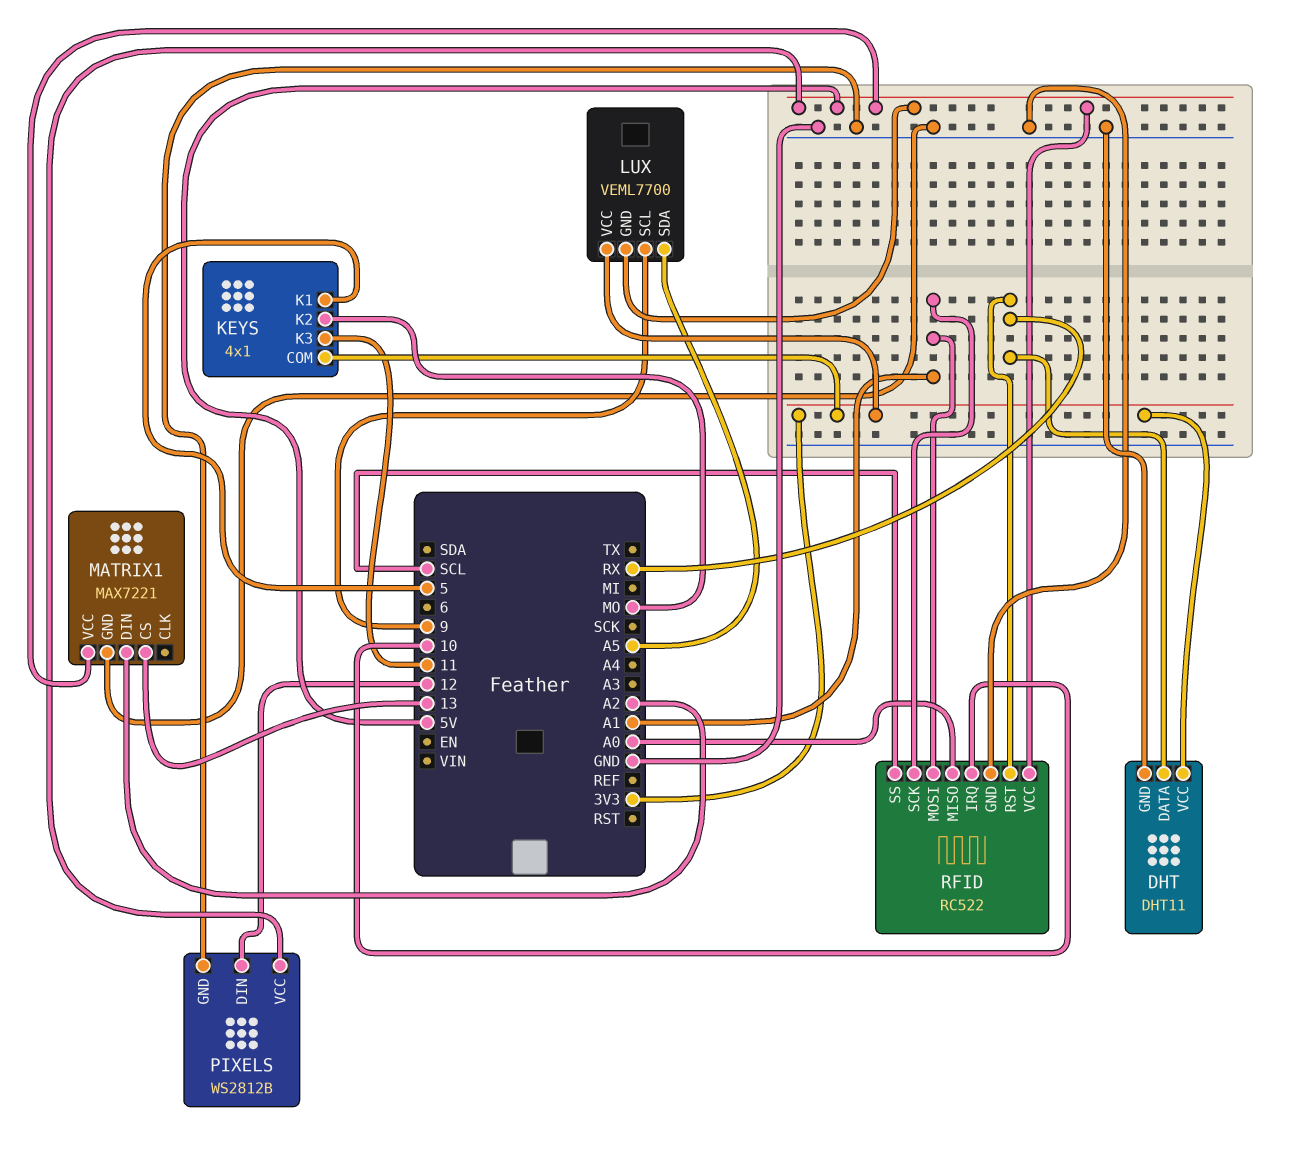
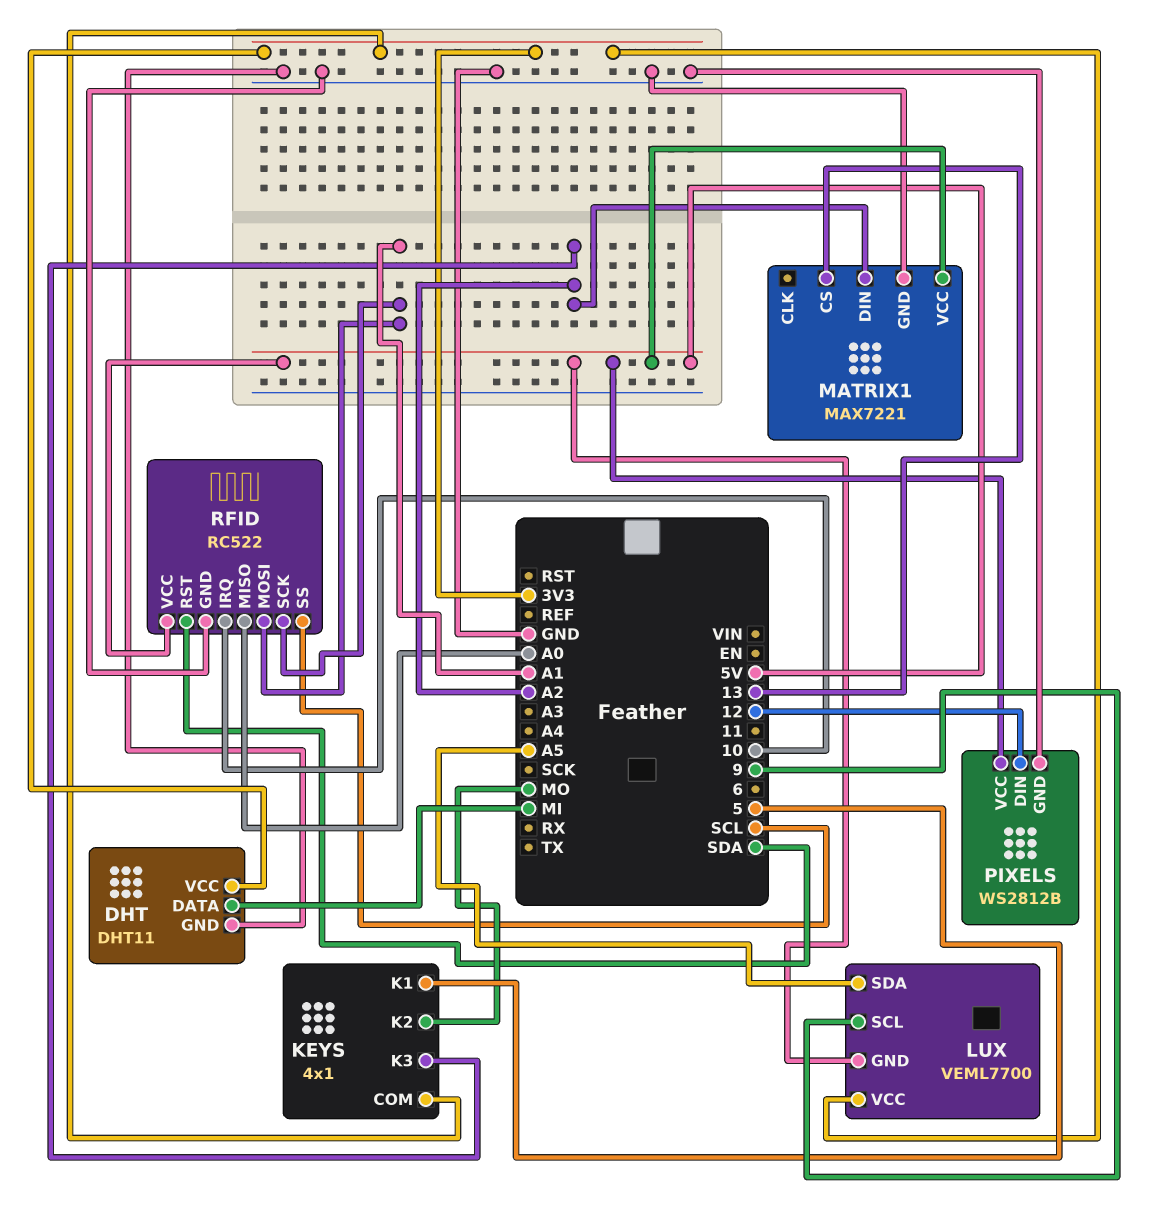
DHT pin DATA: RX -> MI
KEYS pin K3: 11 -> A2
RFID pin RST: RX -> SDA

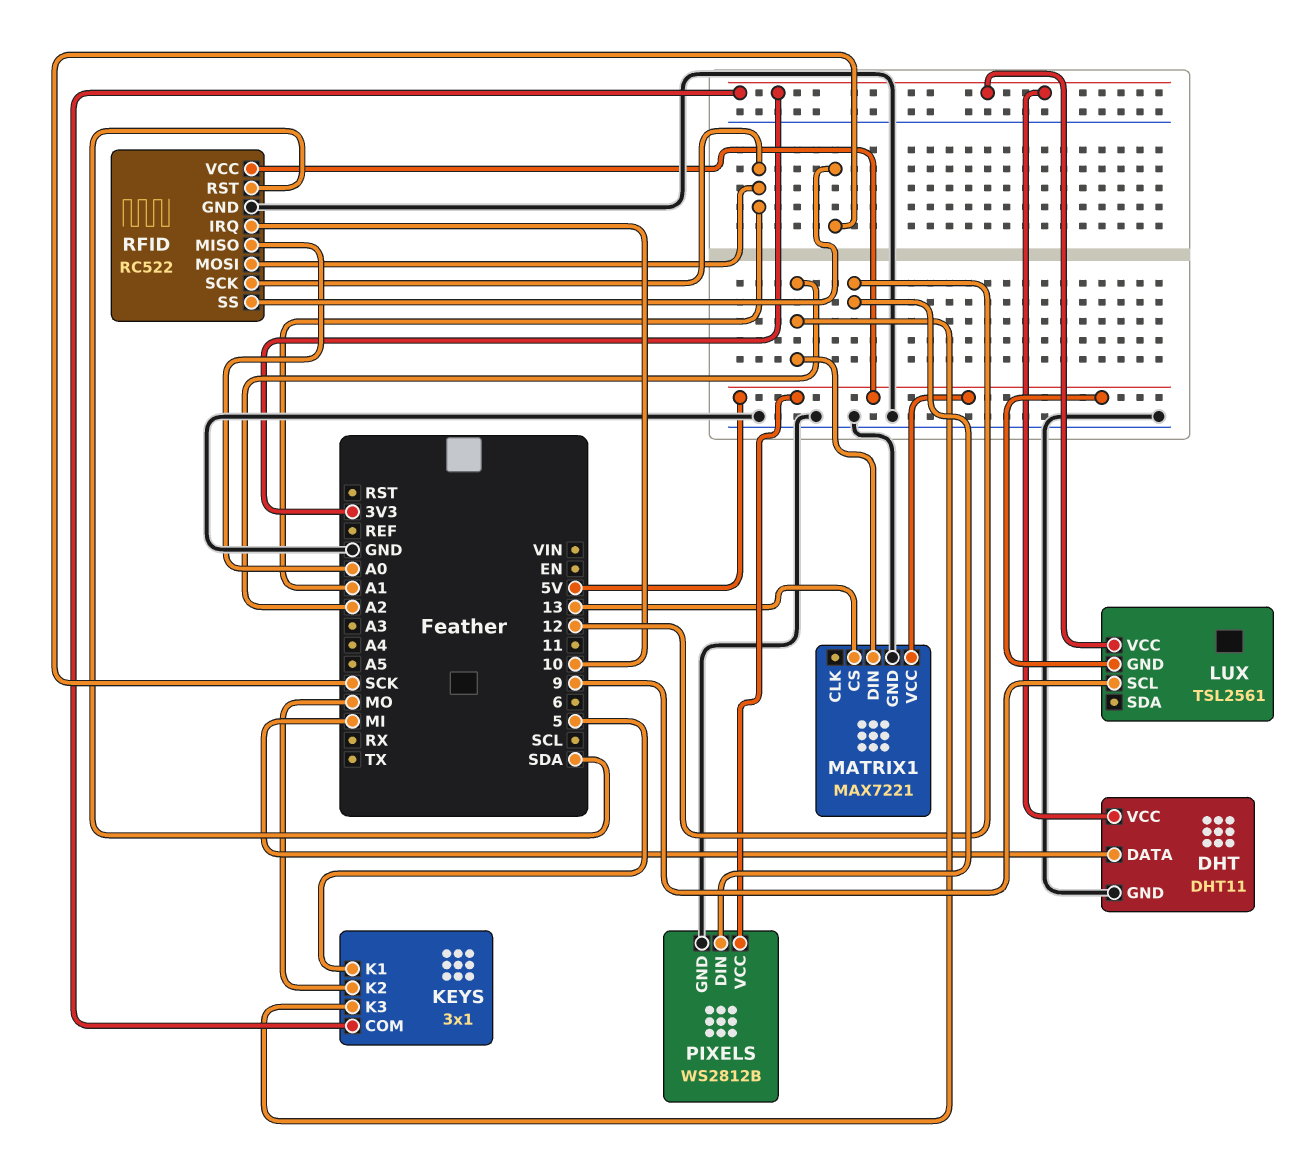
KEYS: 4x1 -> 3x1
LUX: VEML7700 -> TSL2561
LUX pin SDA: A5 -> none
RFID pin SS: SCL -> SCK

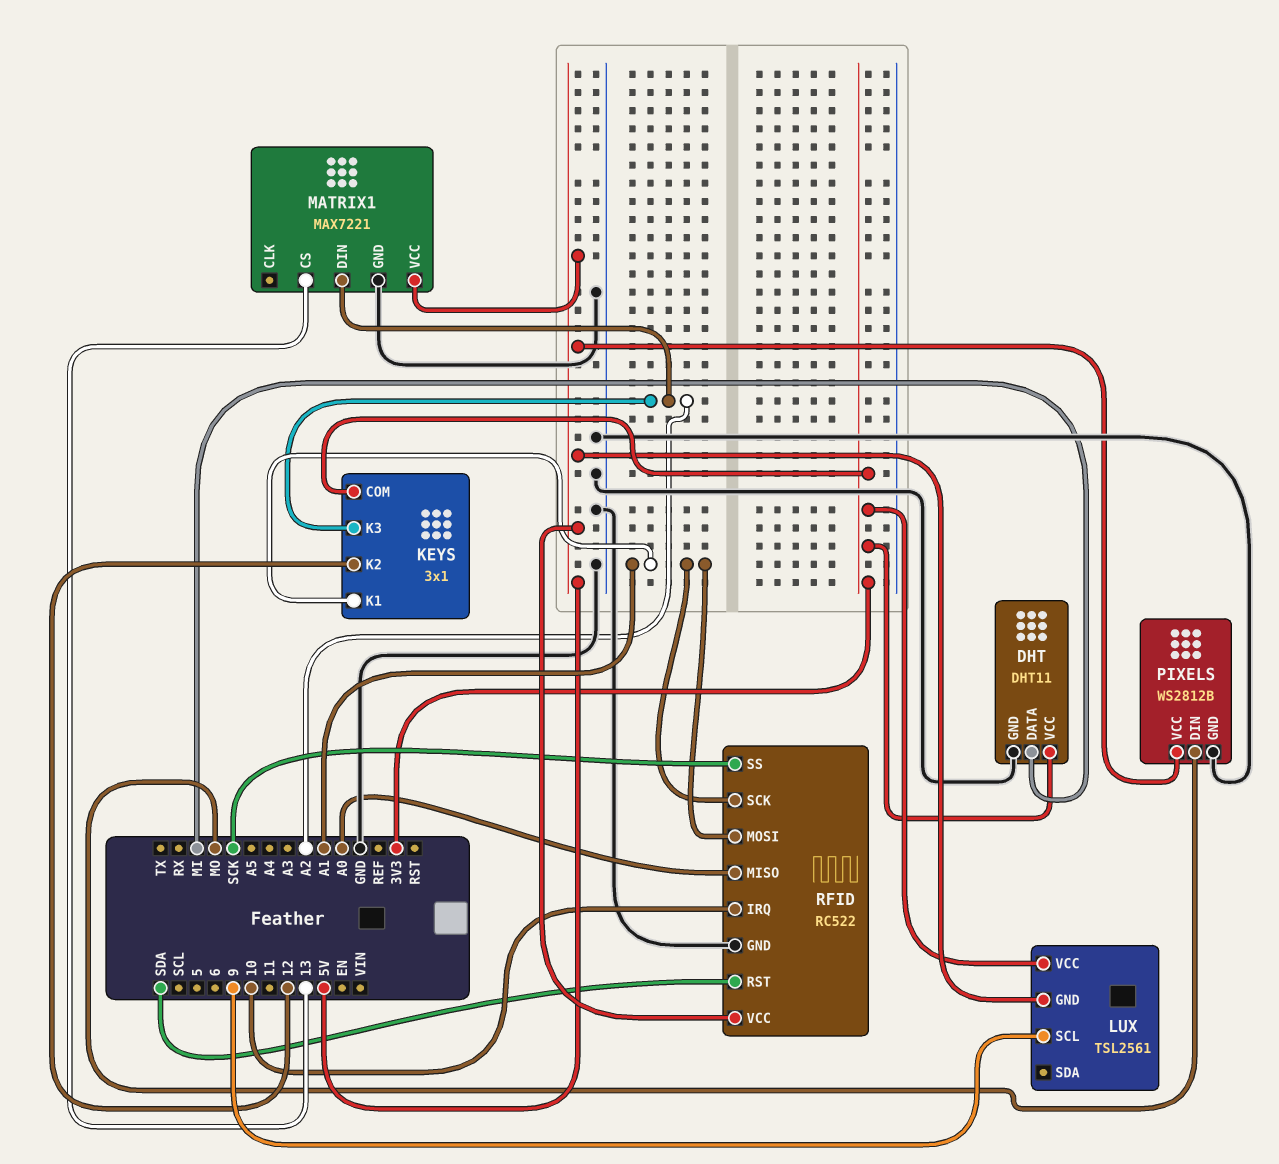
KEYS pin K1: 5 -> A1
KEYS pin K2: MO -> 12
PIXELS pin DIN: 12 -> MO

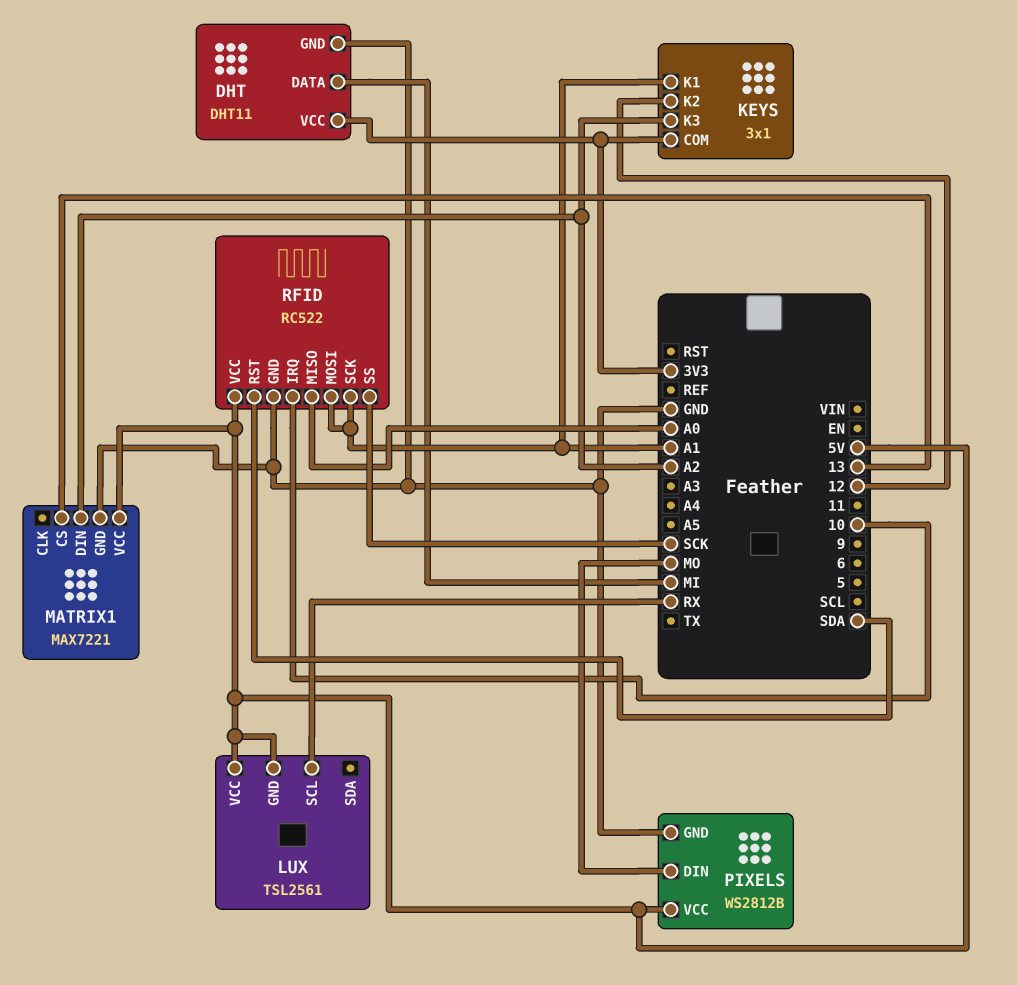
LUX pin SCL: 9 -> RX
LUX pin VCC: 3V3 -> 5V

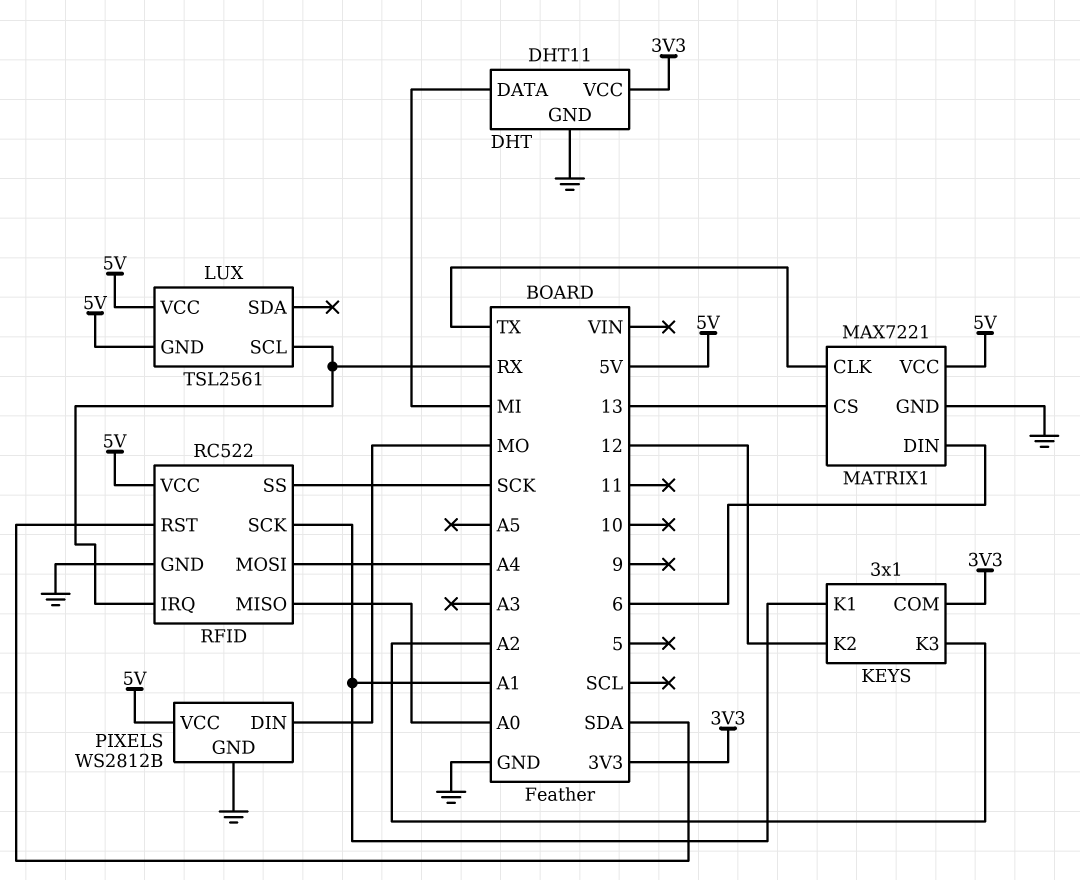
MATRIX1 pin CLK: none -> TX
MATRIX1 pin DIN: A2 -> 6
RFID pin IRQ: 10 -> RX
RFID pin MOSI: A1 -> A4

